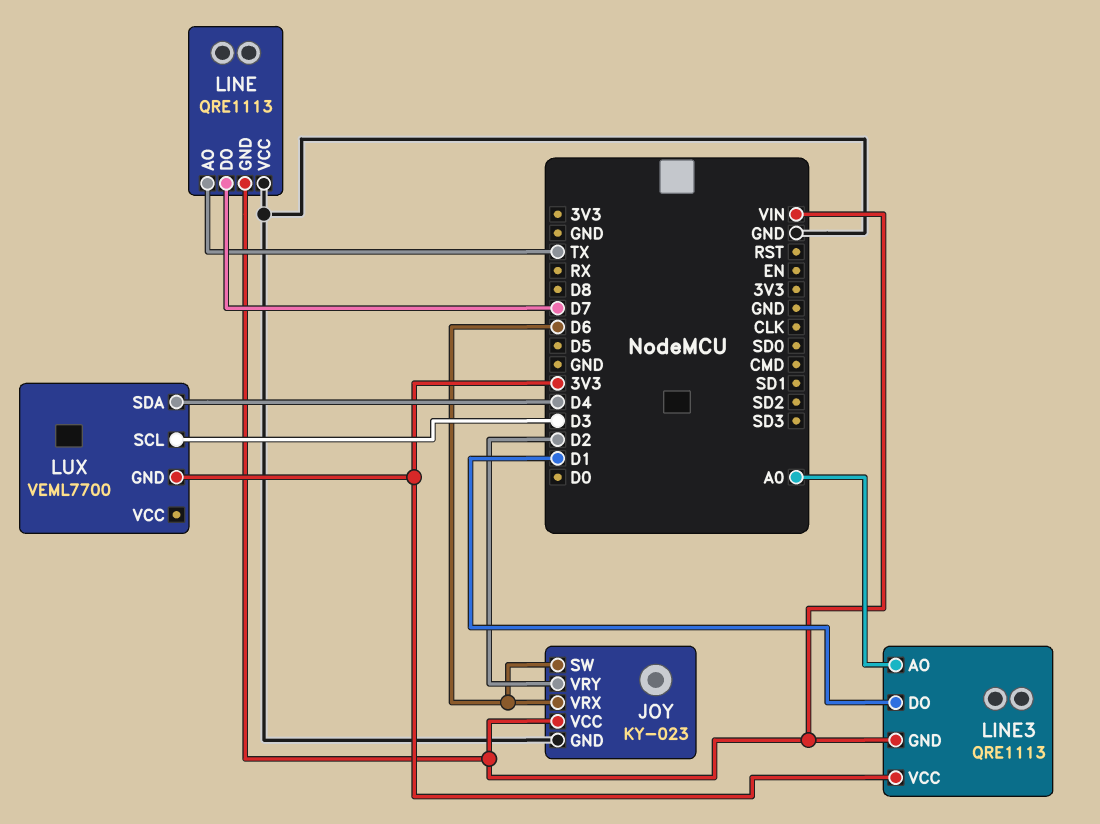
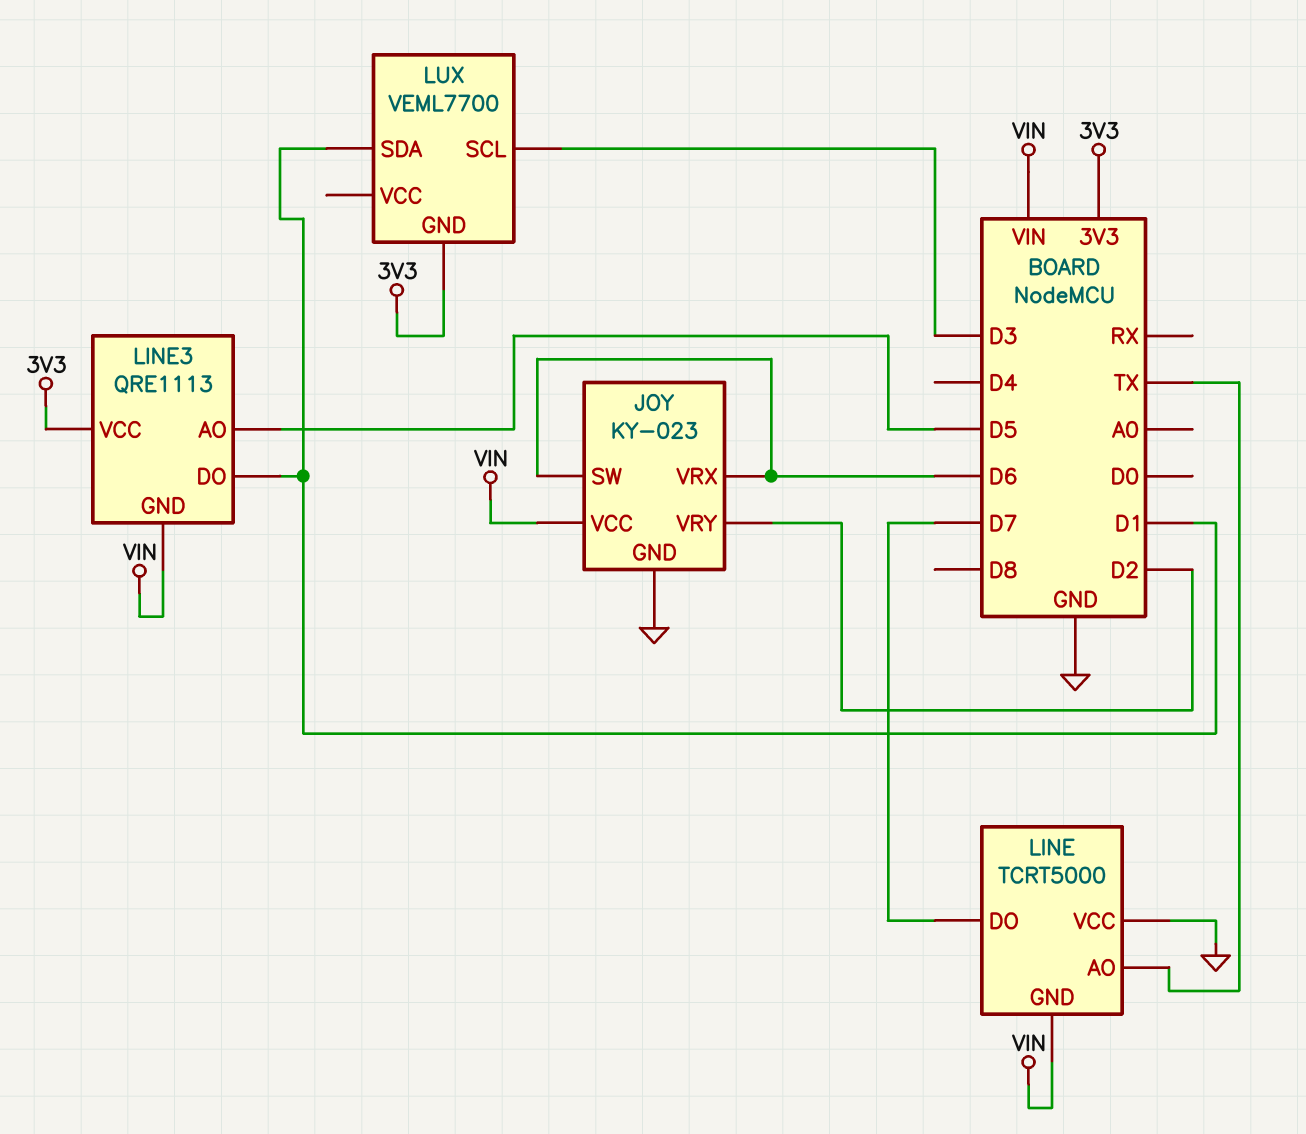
LINE: QRE1113 -> TCRT5000
LINE3 pin AO: A0 -> D5
LUX pin SDA: D4 -> D1

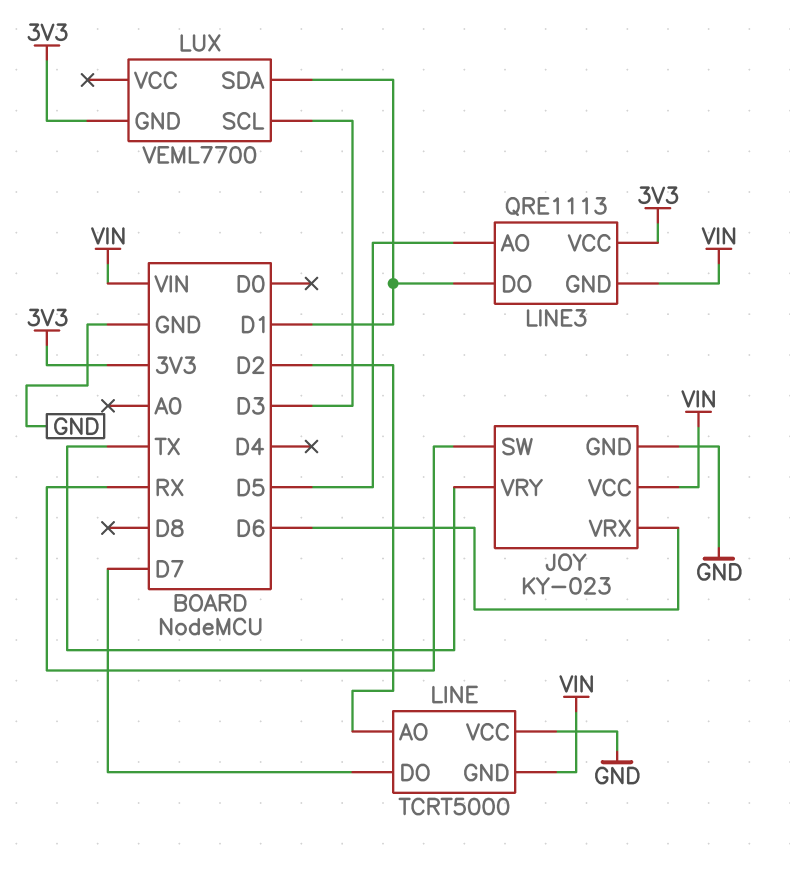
JOY pin SW: D6 -> RX
JOY pin VRY: D2 -> TX
LINE pin AO: TX -> D2

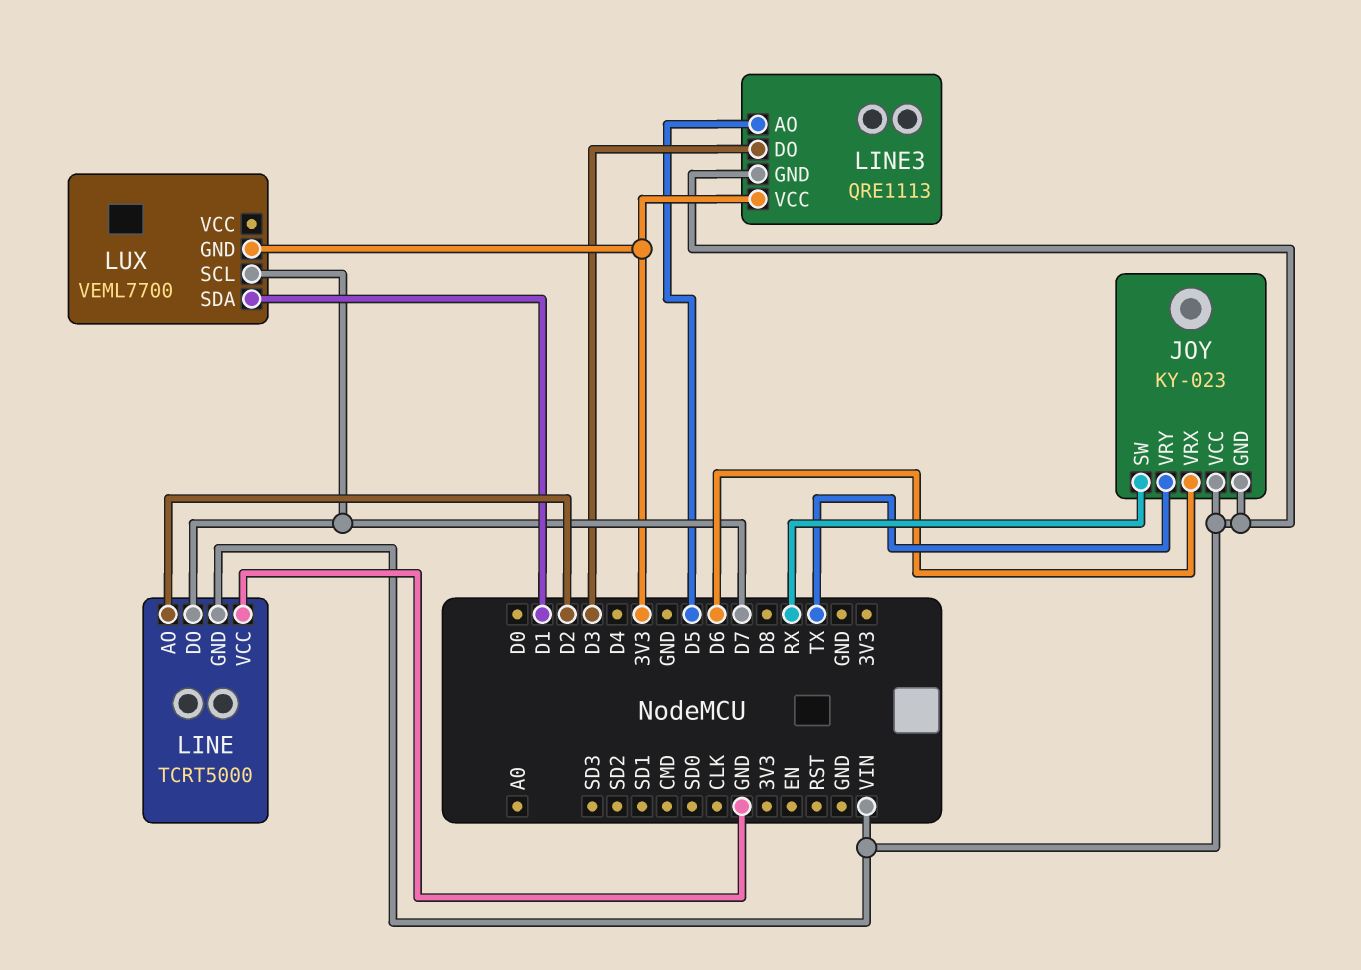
JOY pin GND: GND -> VIN
LINE3 pin DO: D1 -> D3
LUX pin SCL: D3 -> D7

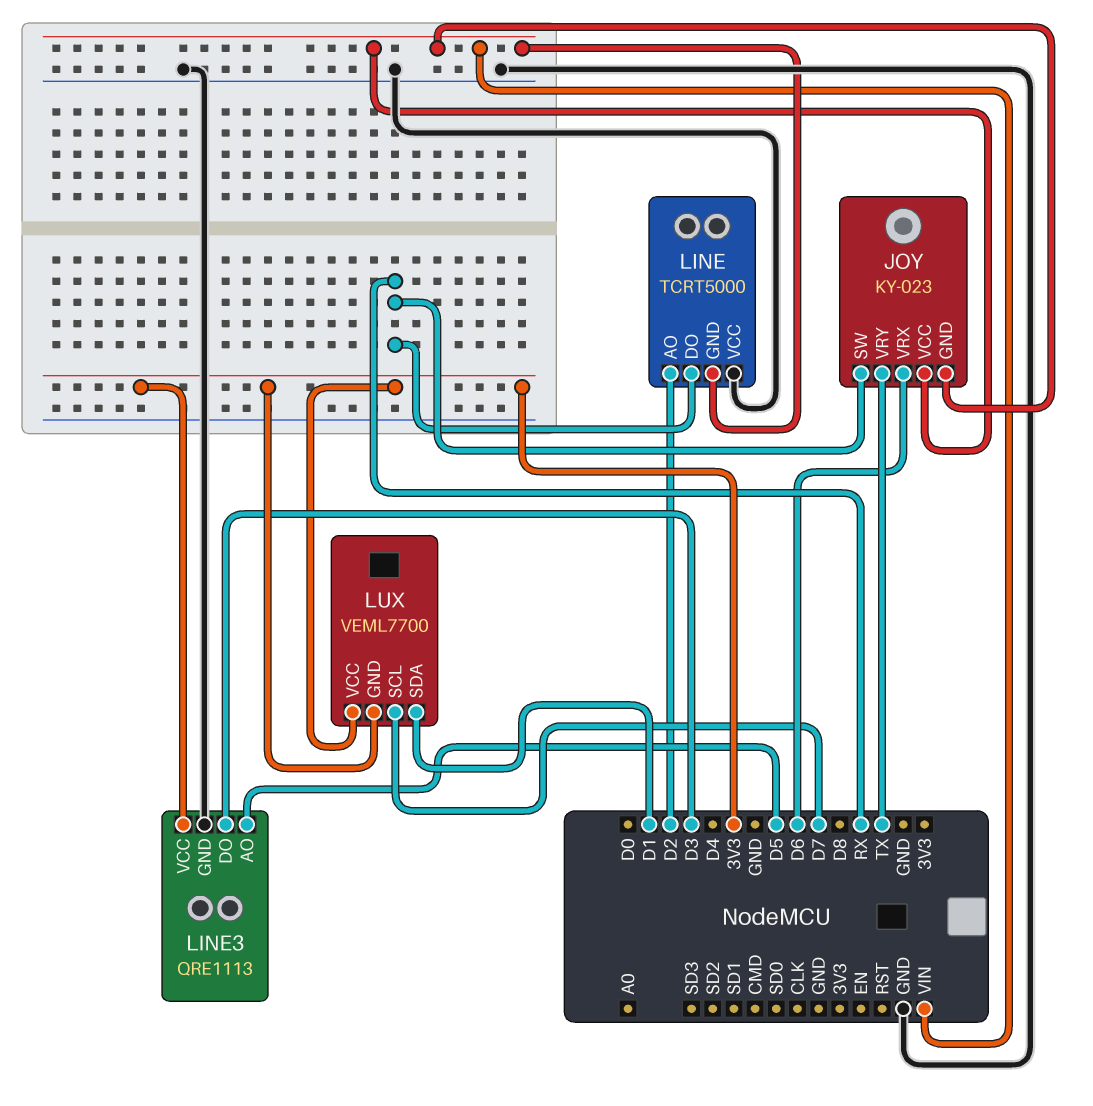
LINE pin DO: D7 -> RX
LINE3 pin GND: VIN -> GND
LUX pin VCC: none -> 3V3

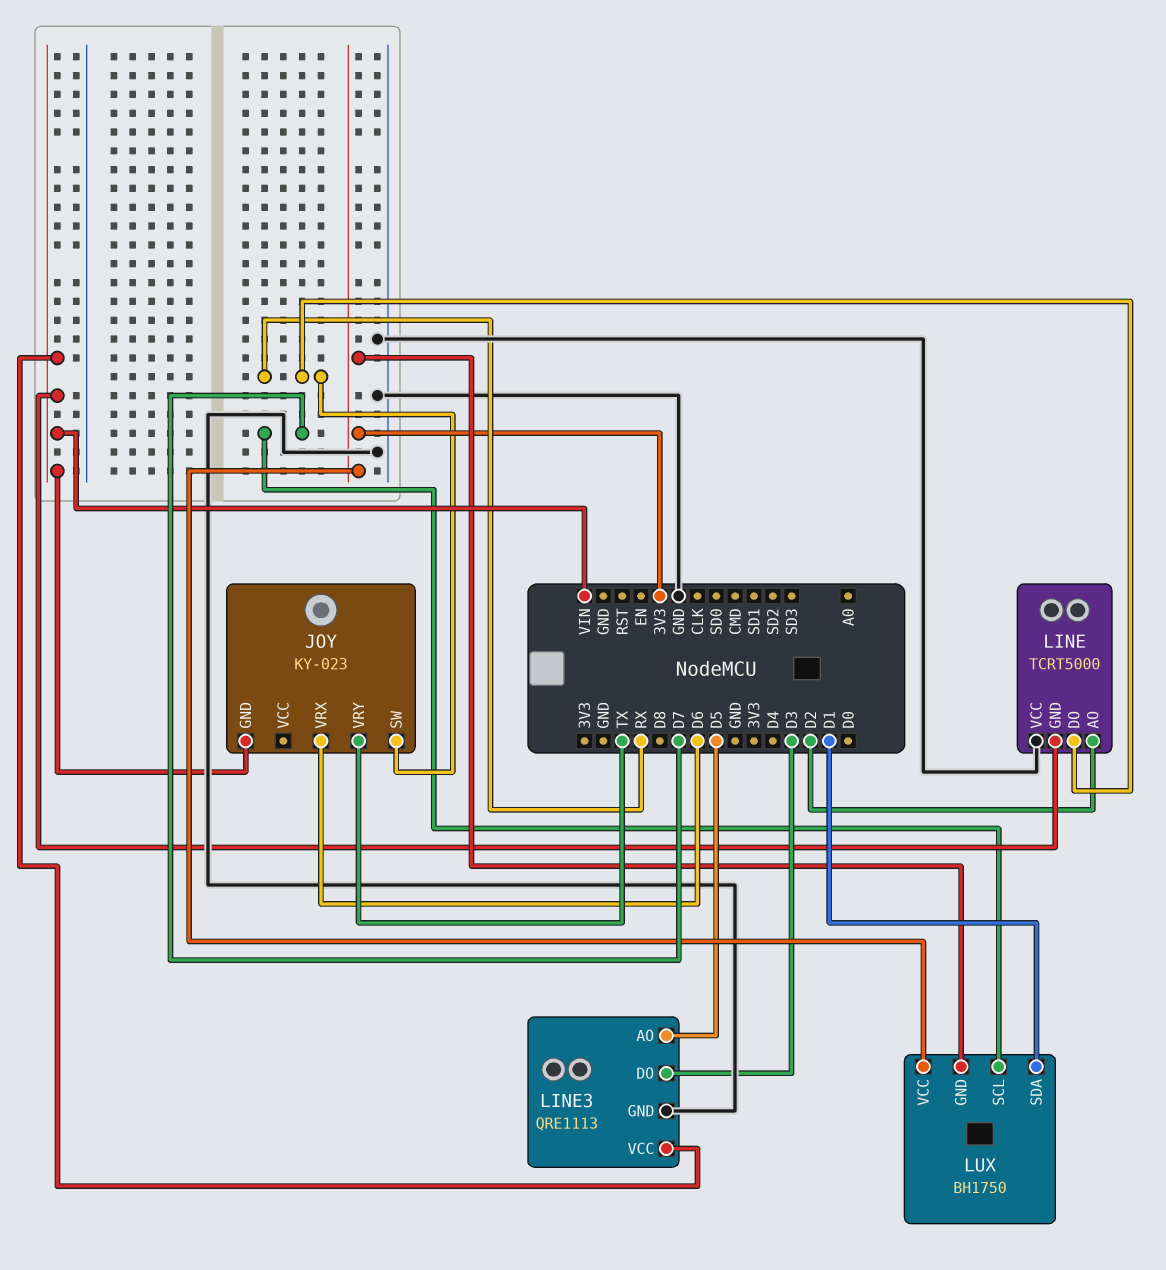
JOY pin VCC: VIN -> none
LINE3 pin VCC: 3V3 -> VIN
LUX: VEML7700 -> BH1750

